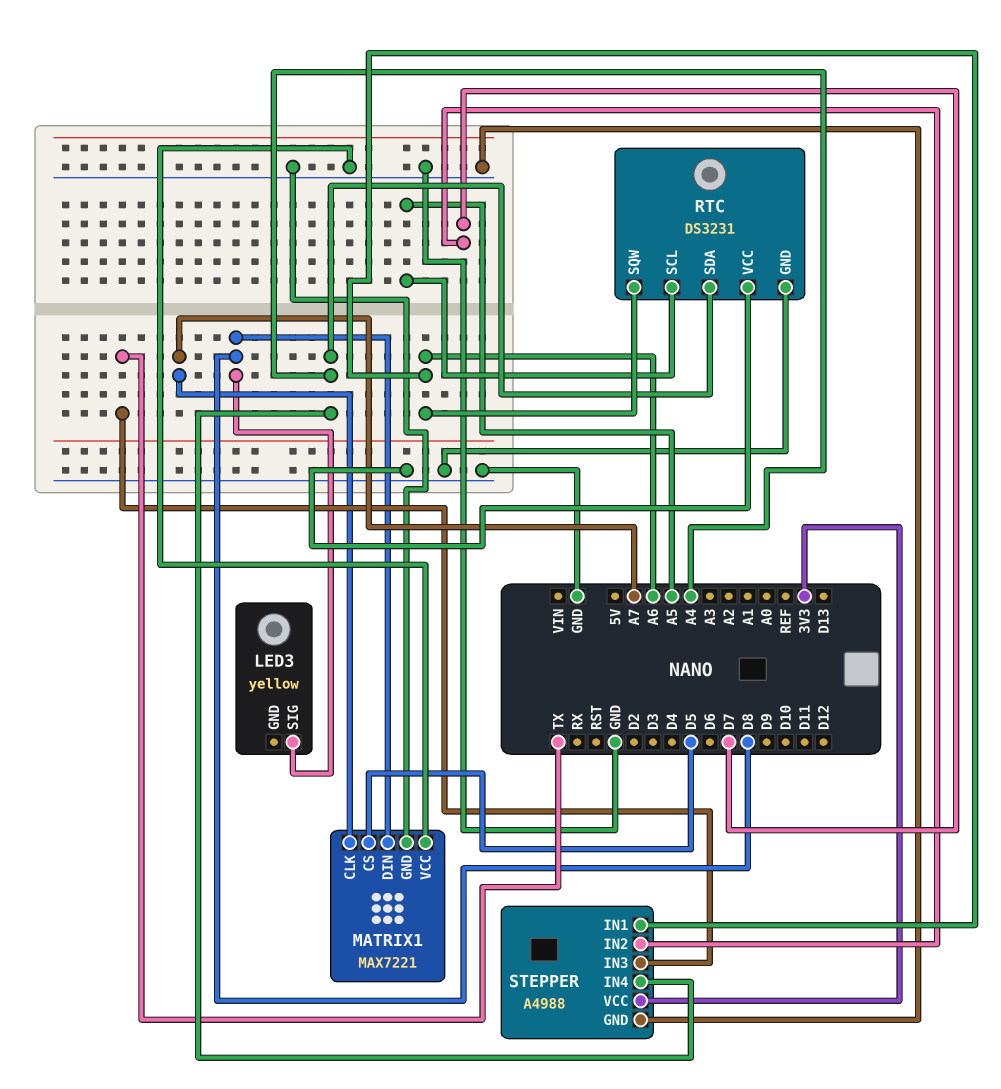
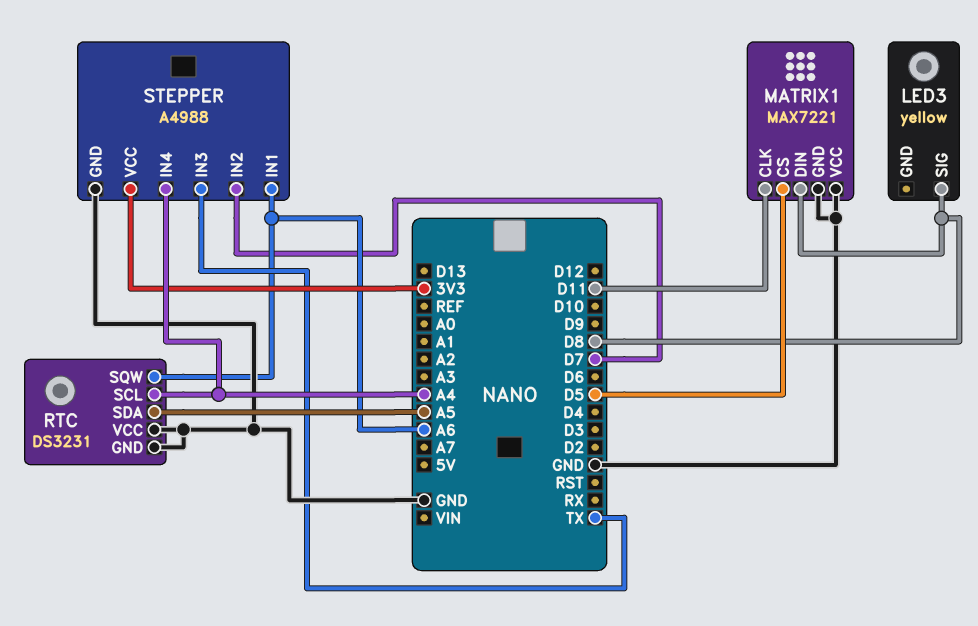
MATRIX1 pin CLK: A7 -> D11
RTC pin SCL: A5 -> A4
RTC pin SDA: A4 -> A5

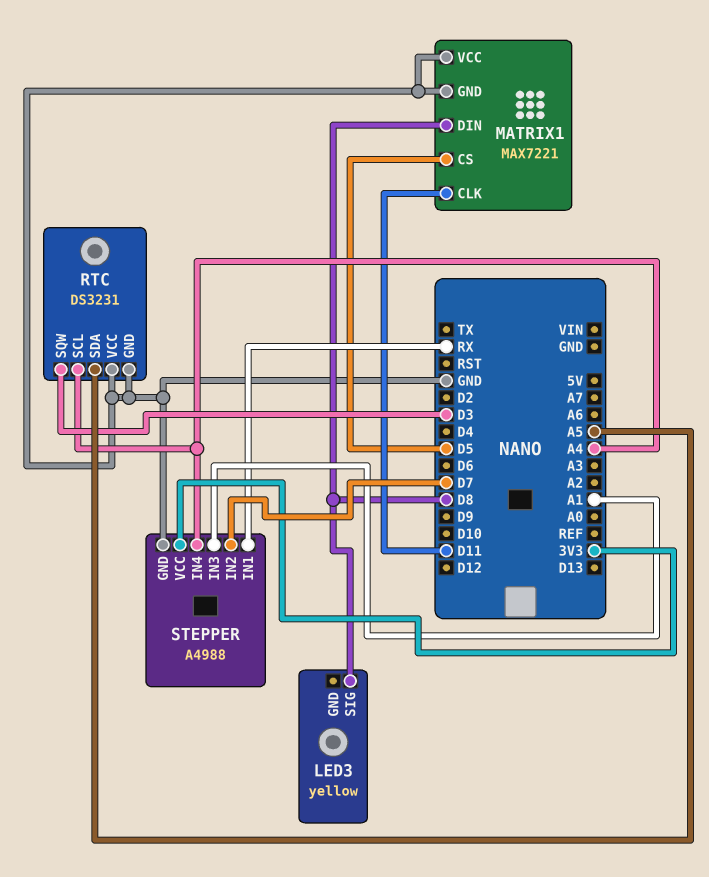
RTC pin SQW: A6 -> D3
STEPPER pin IN1: A6 -> RX
STEPPER pin IN3: TX -> A1

